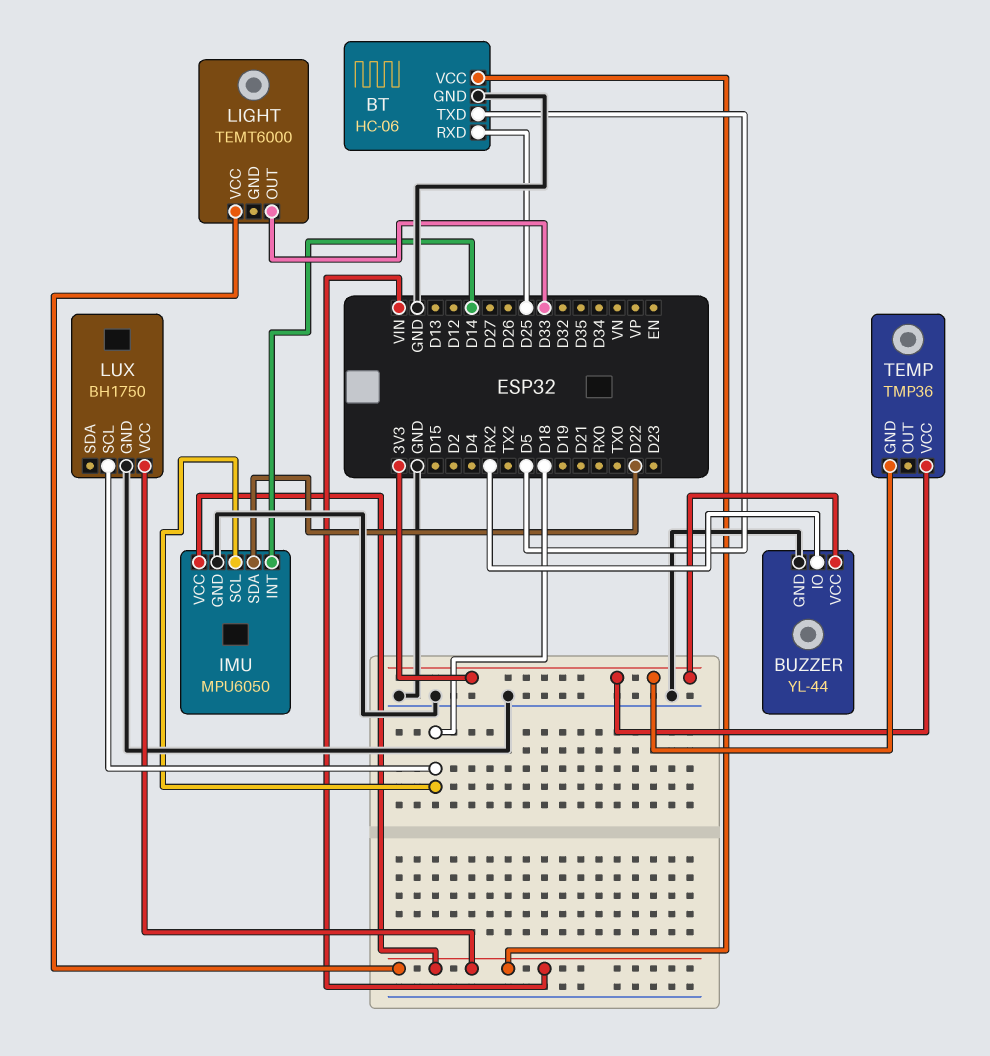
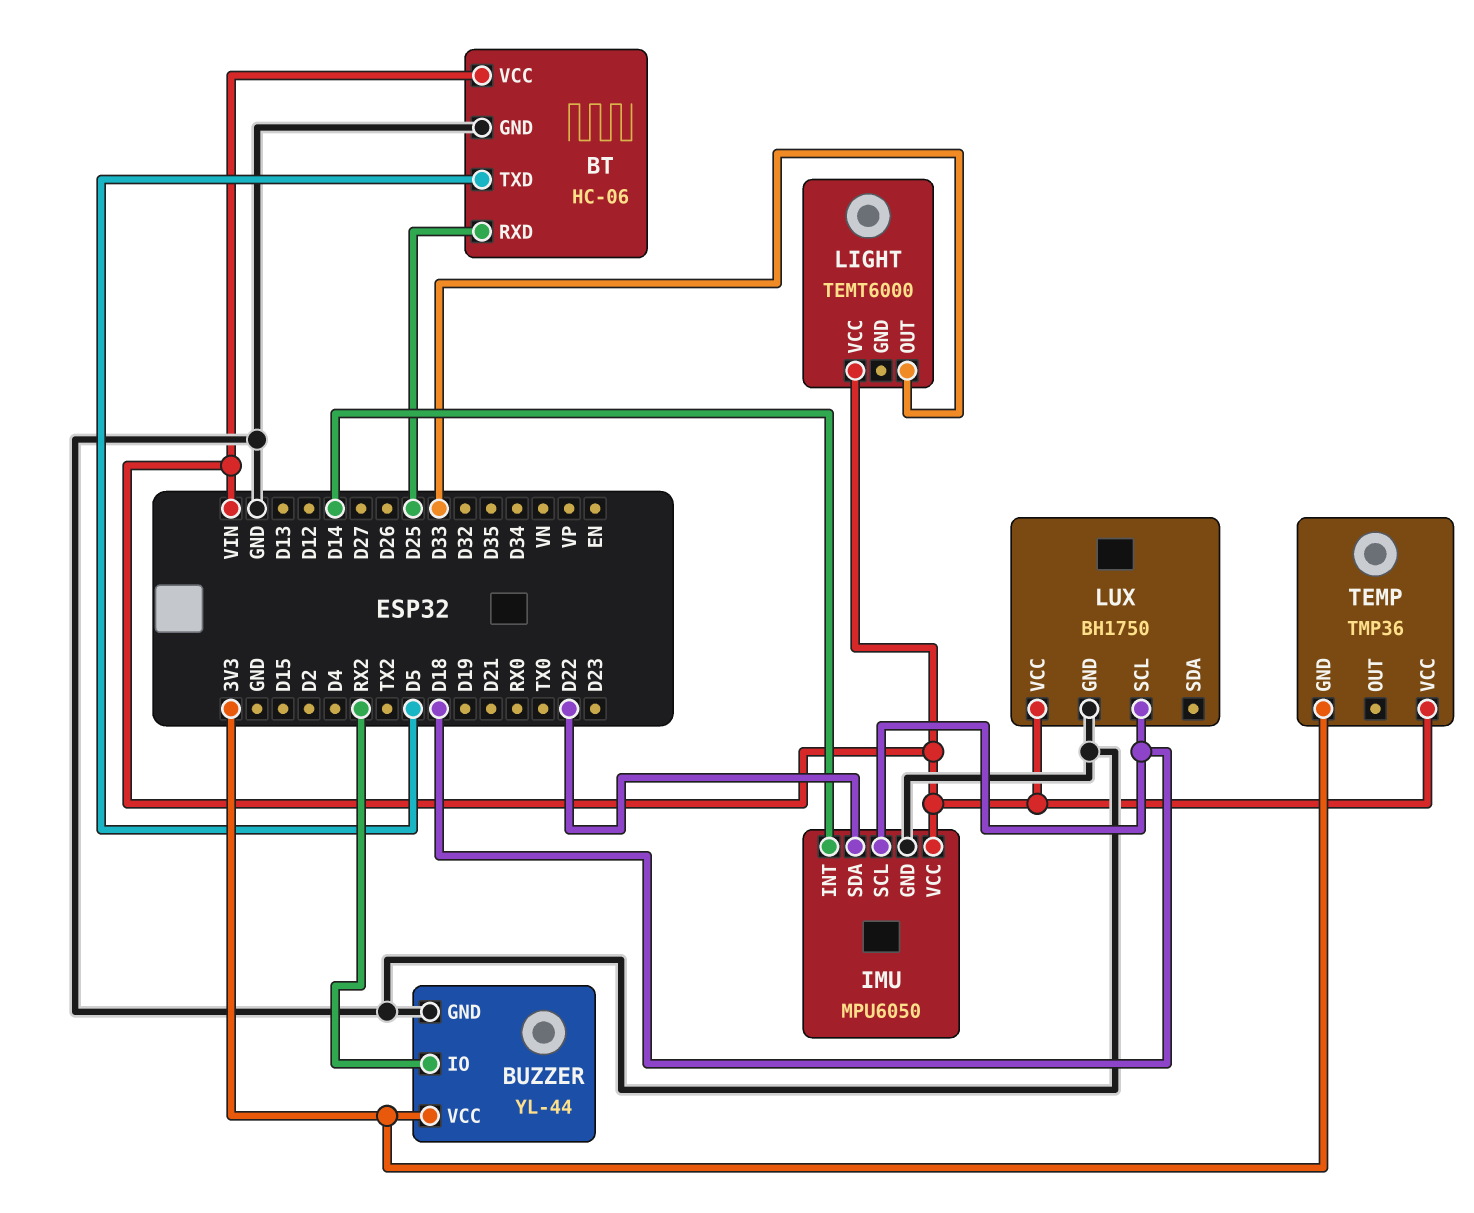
TEMP pin VCC: 3V3 -> VIN

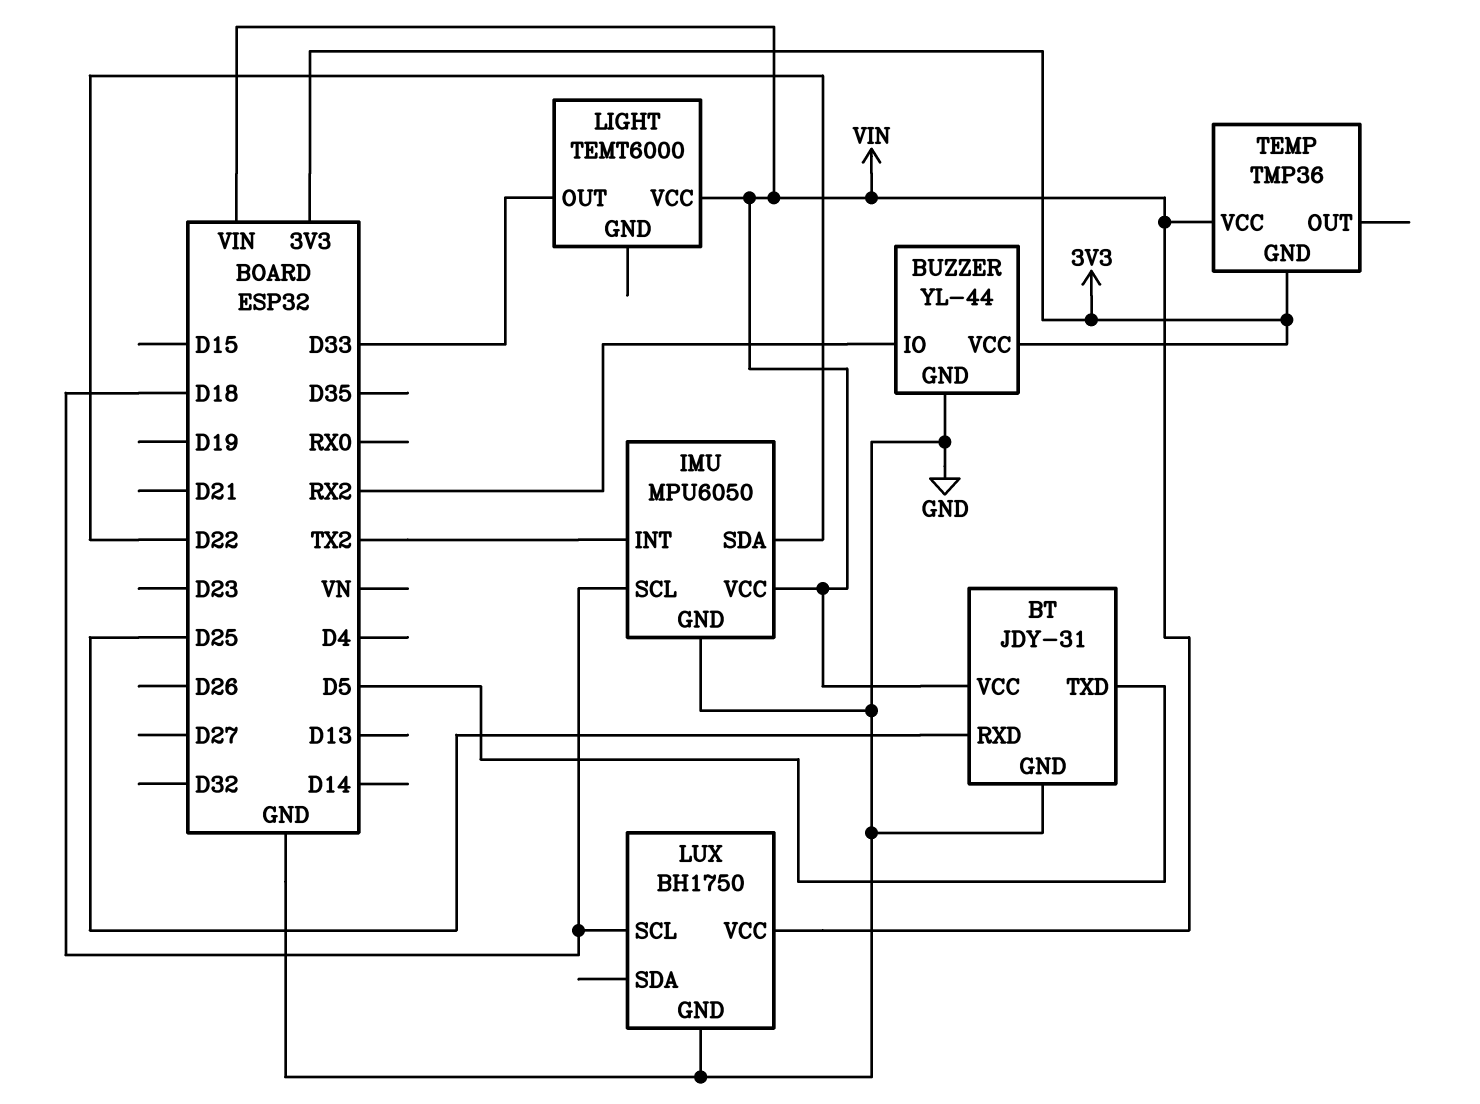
BT: HC-06 -> JDY-31
IMU pin INT: D14 -> TX2

